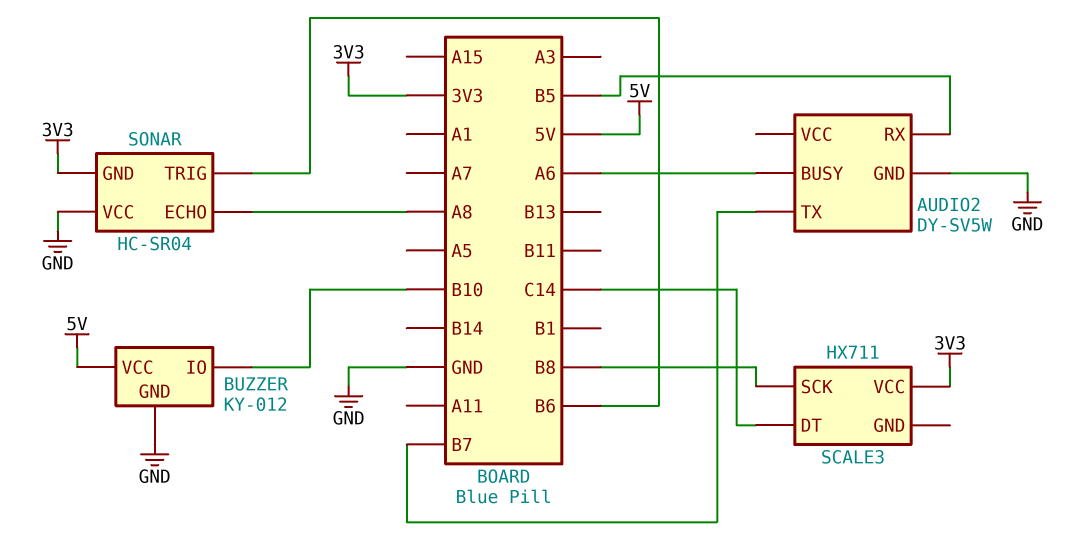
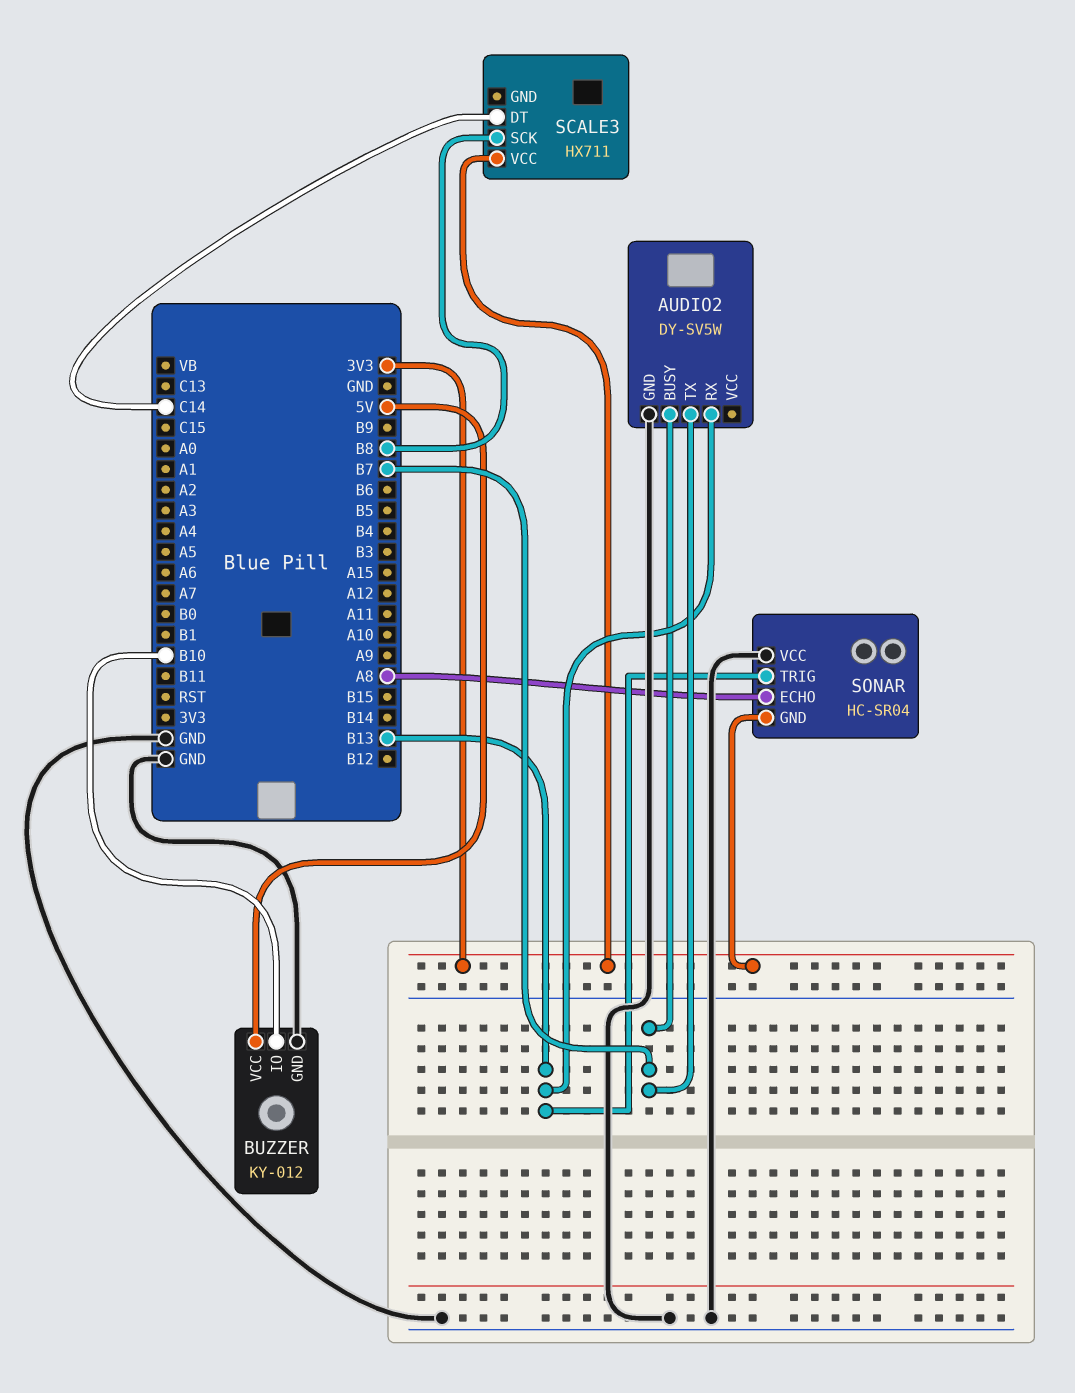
AUDIO2 pin BUSY: A6 -> B7
AUDIO2 pin RX: B5 -> B13
SONAR pin TRIG: B6 -> B13

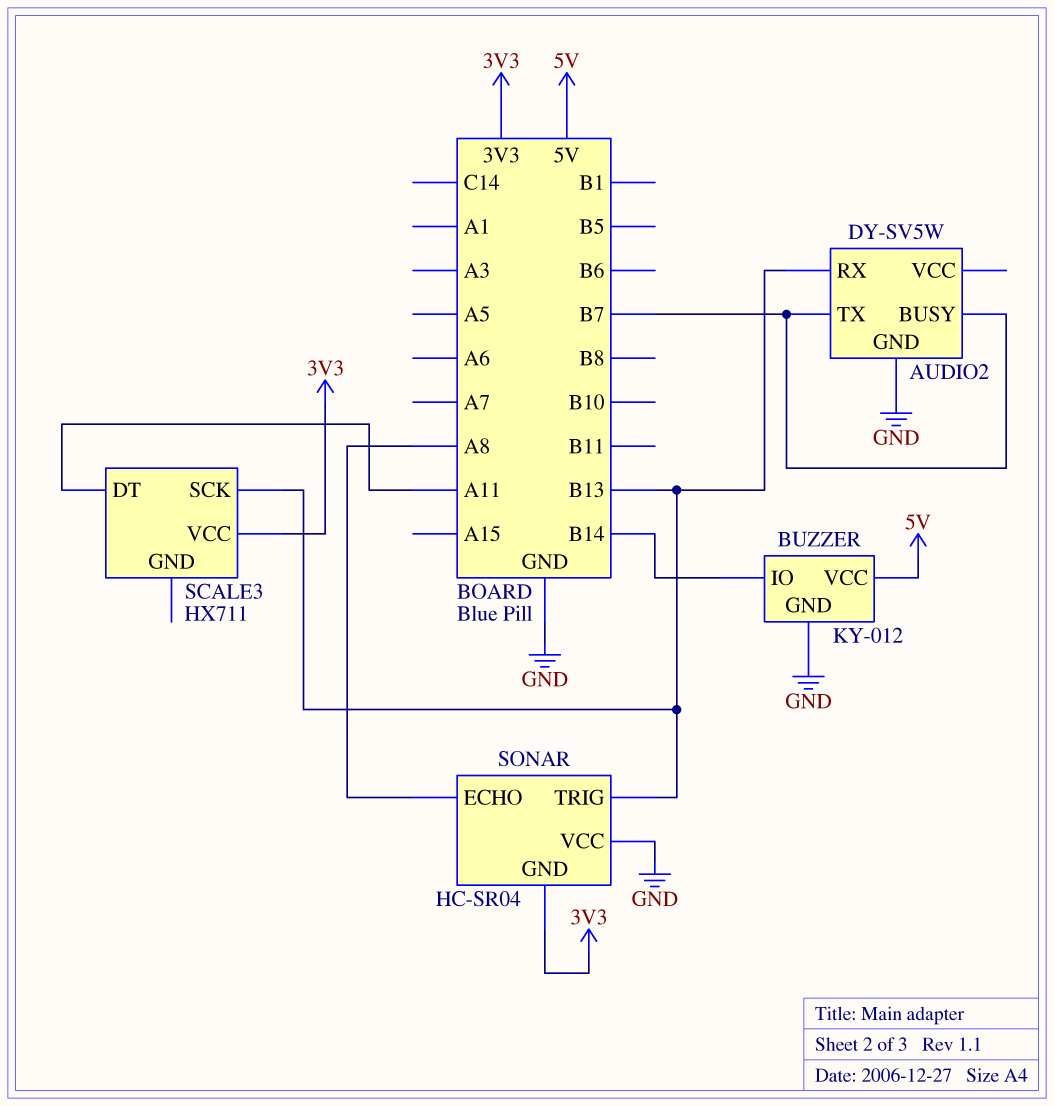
BUZZER pin IO: B10 -> B14
SCALE3 pin DT: C14 -> A11
SCALE3 pin SCK: B8 -> B13

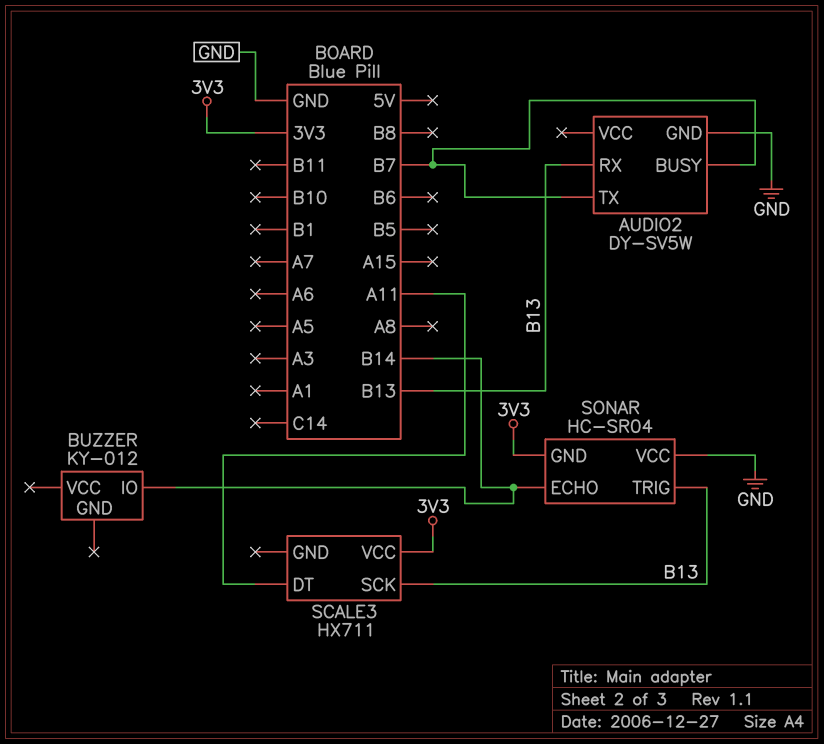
BUZZER pin GND: GND -> none
BUZZER pin VCC: 5V -> none
SONAR pin ECHO: A8 -> B14

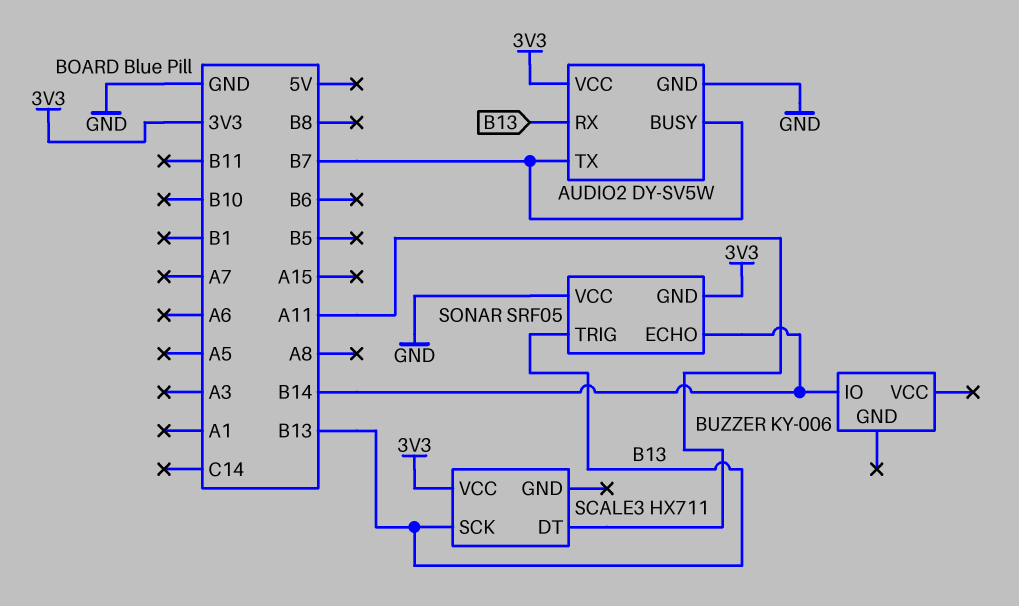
AUDIO2 pin VCC: none -> 3V3
BUZZER: KY-012 -> KY-006
SONAR: HC-SR04 -> SRF05

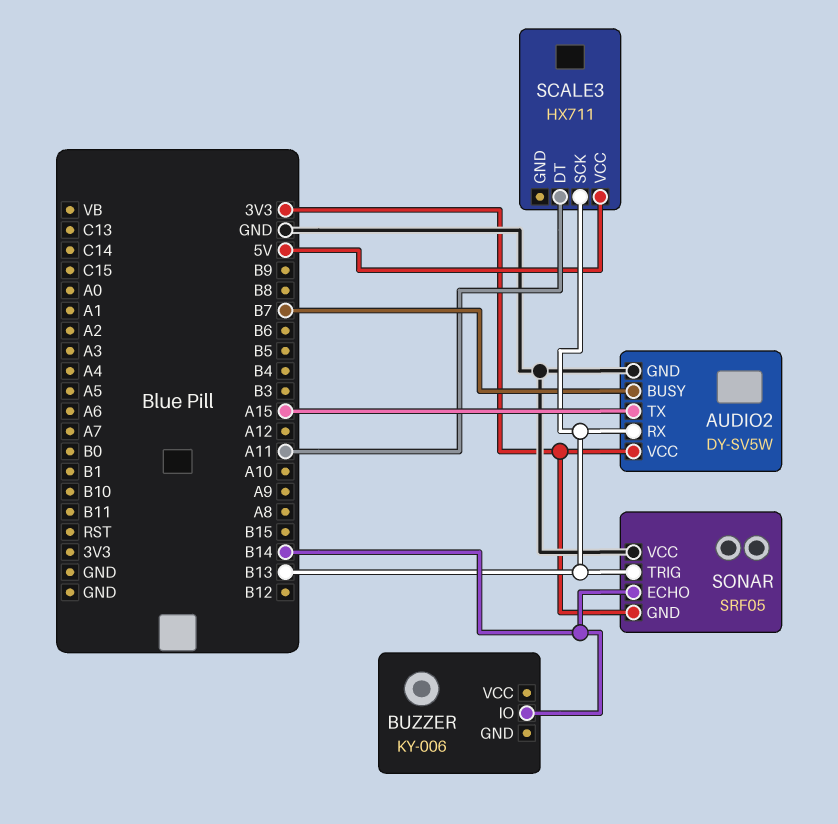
AUDIO2 pin TX: B7 -> A15
SCALE3 pin VCC: 3V3 -> 5V

